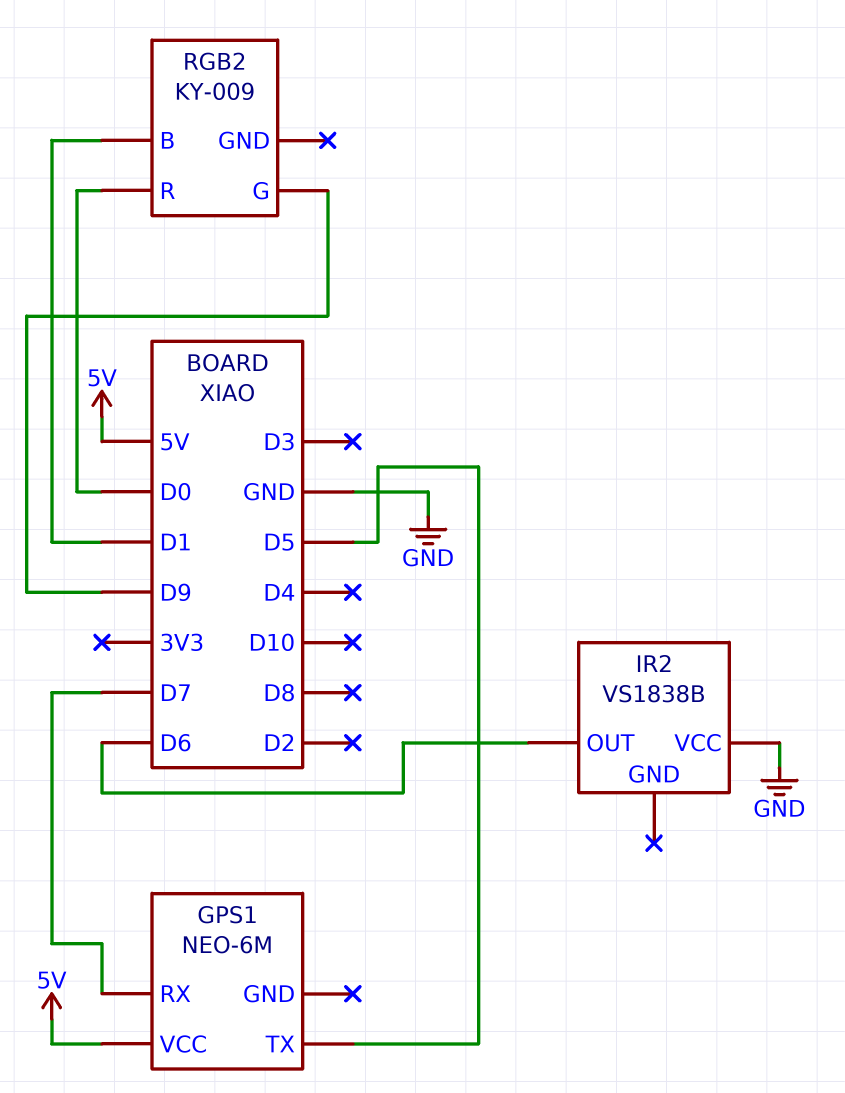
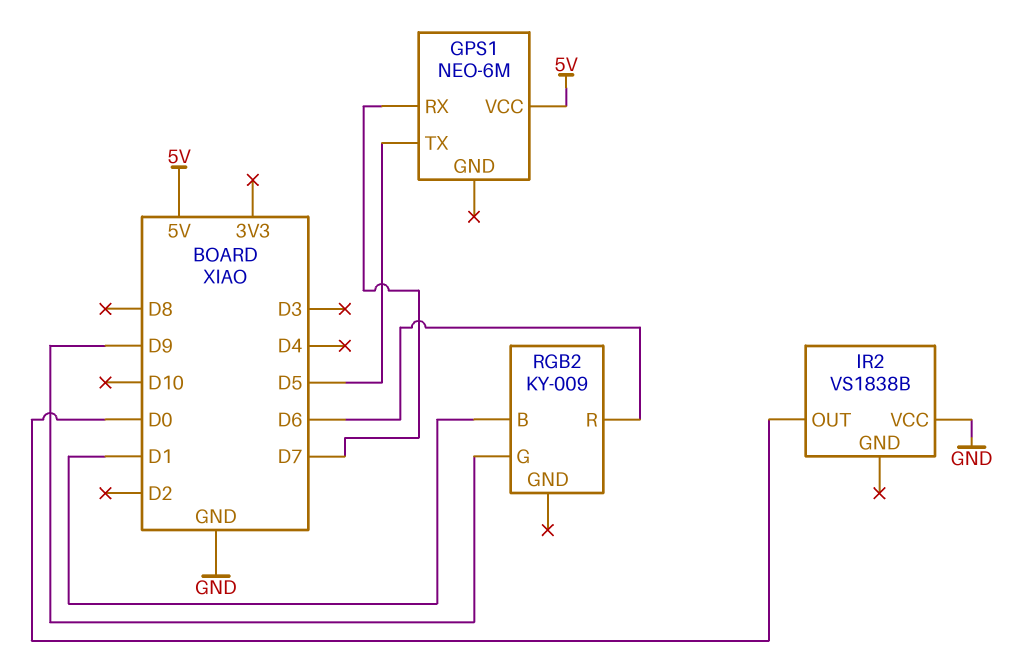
IR2 pin OUT: D6 -> D0
RGB2 pin R: D0 -> D6

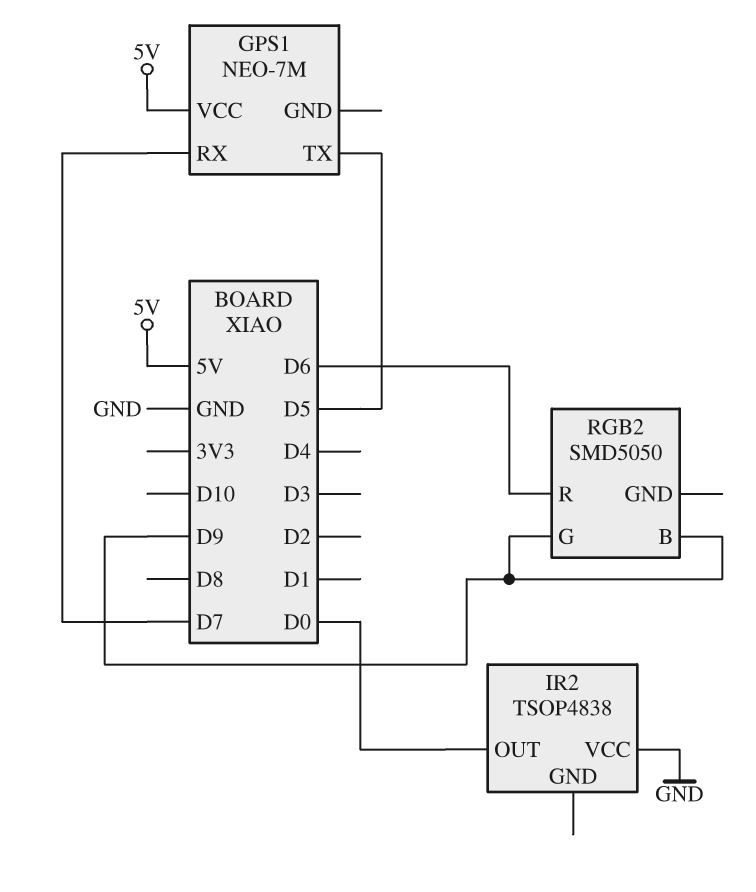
GPS1: NEO-6M -> NEO-7M
IR2: VS1838B -> TSOP4838
RGB2: KY-009 -> SMD5050
RGB2 pin B: D1 -> D9

